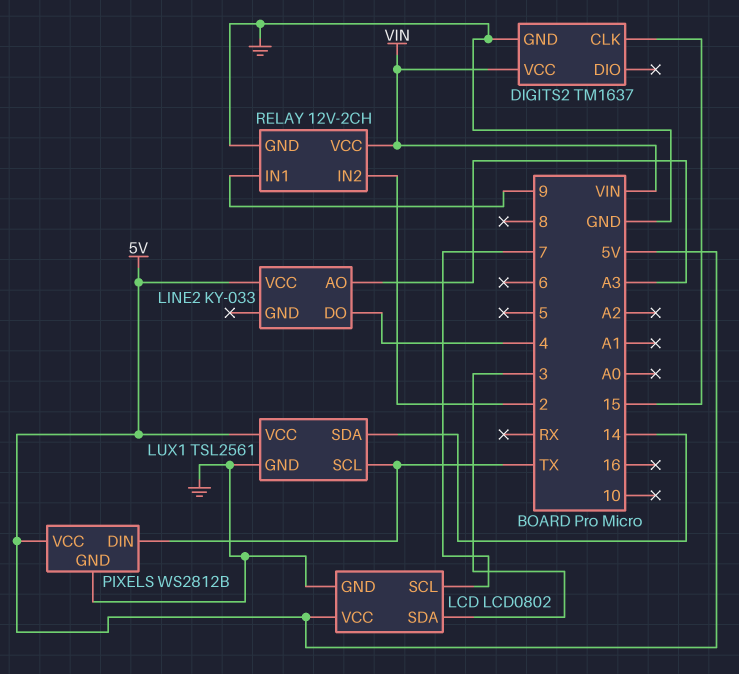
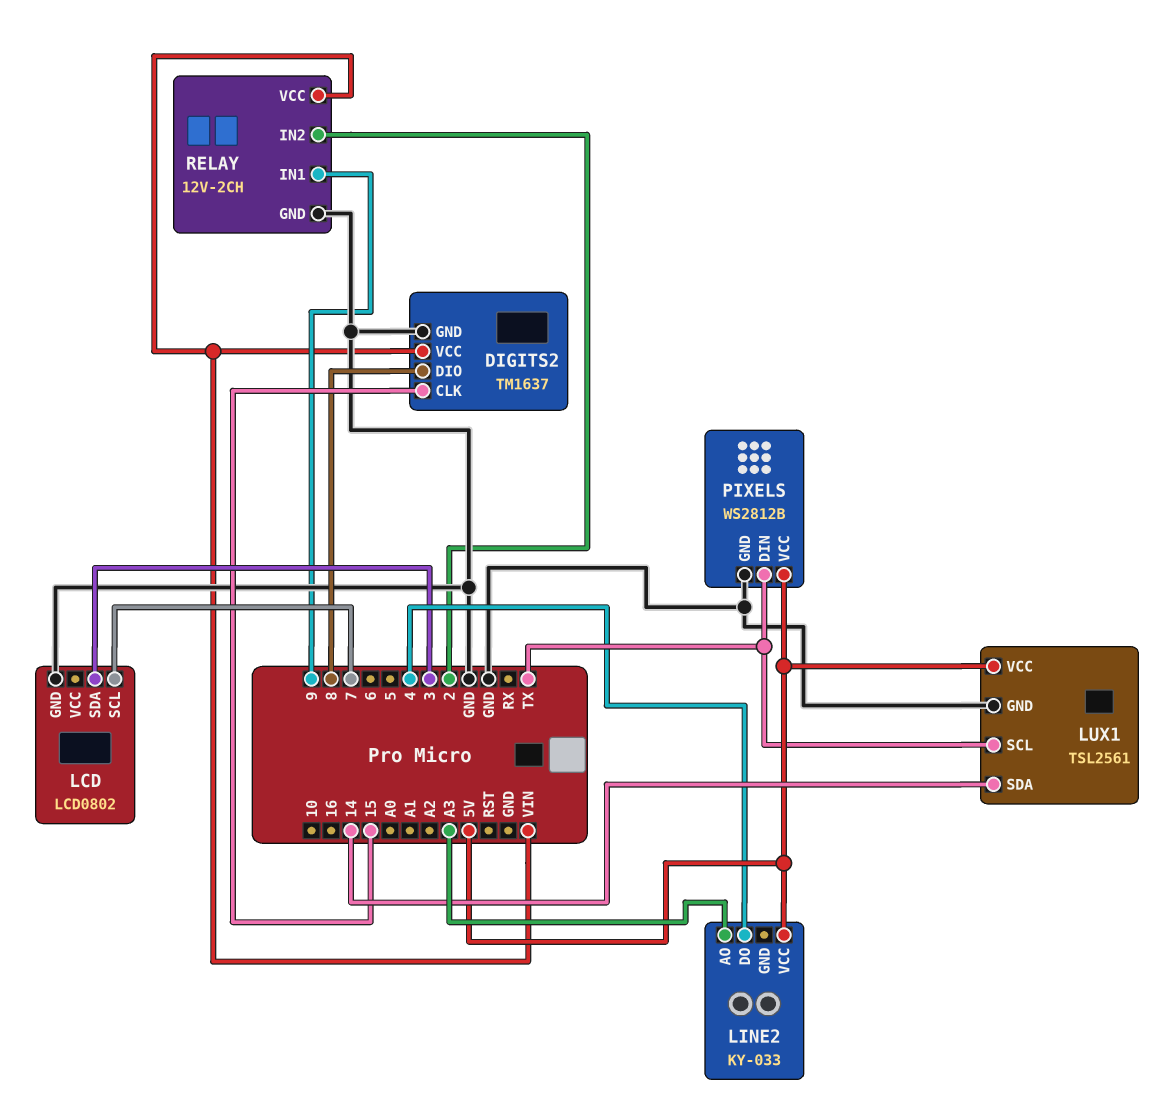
DIGITS2 pin DIO: none -> 8
LCD pin VCC: 5V -> none

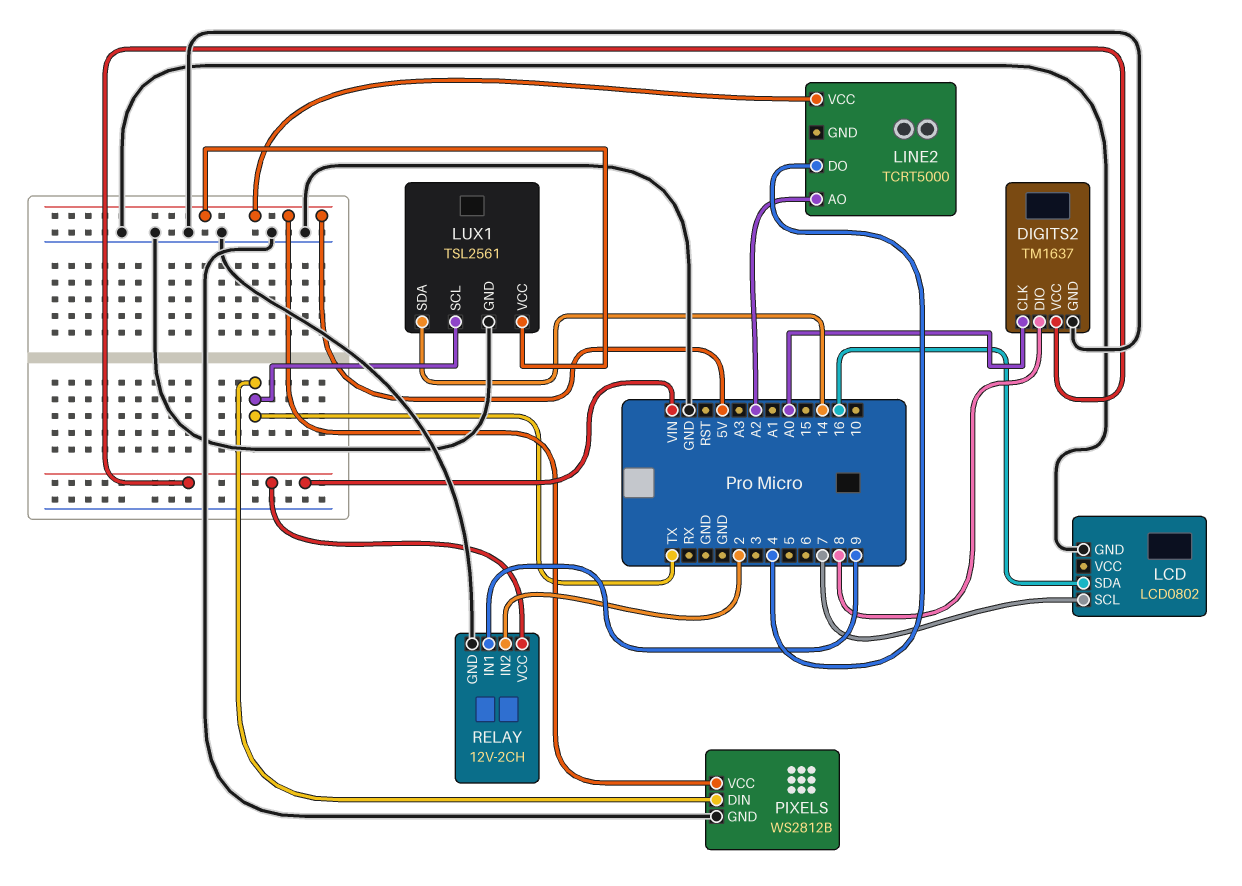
DIGITS2 pin CLK: 15 -> A0
LCD pin SDA: 3 -> 16
LINE2: KY-033 -> TCRT5000
LINE2 pin AO: A3 -> A2

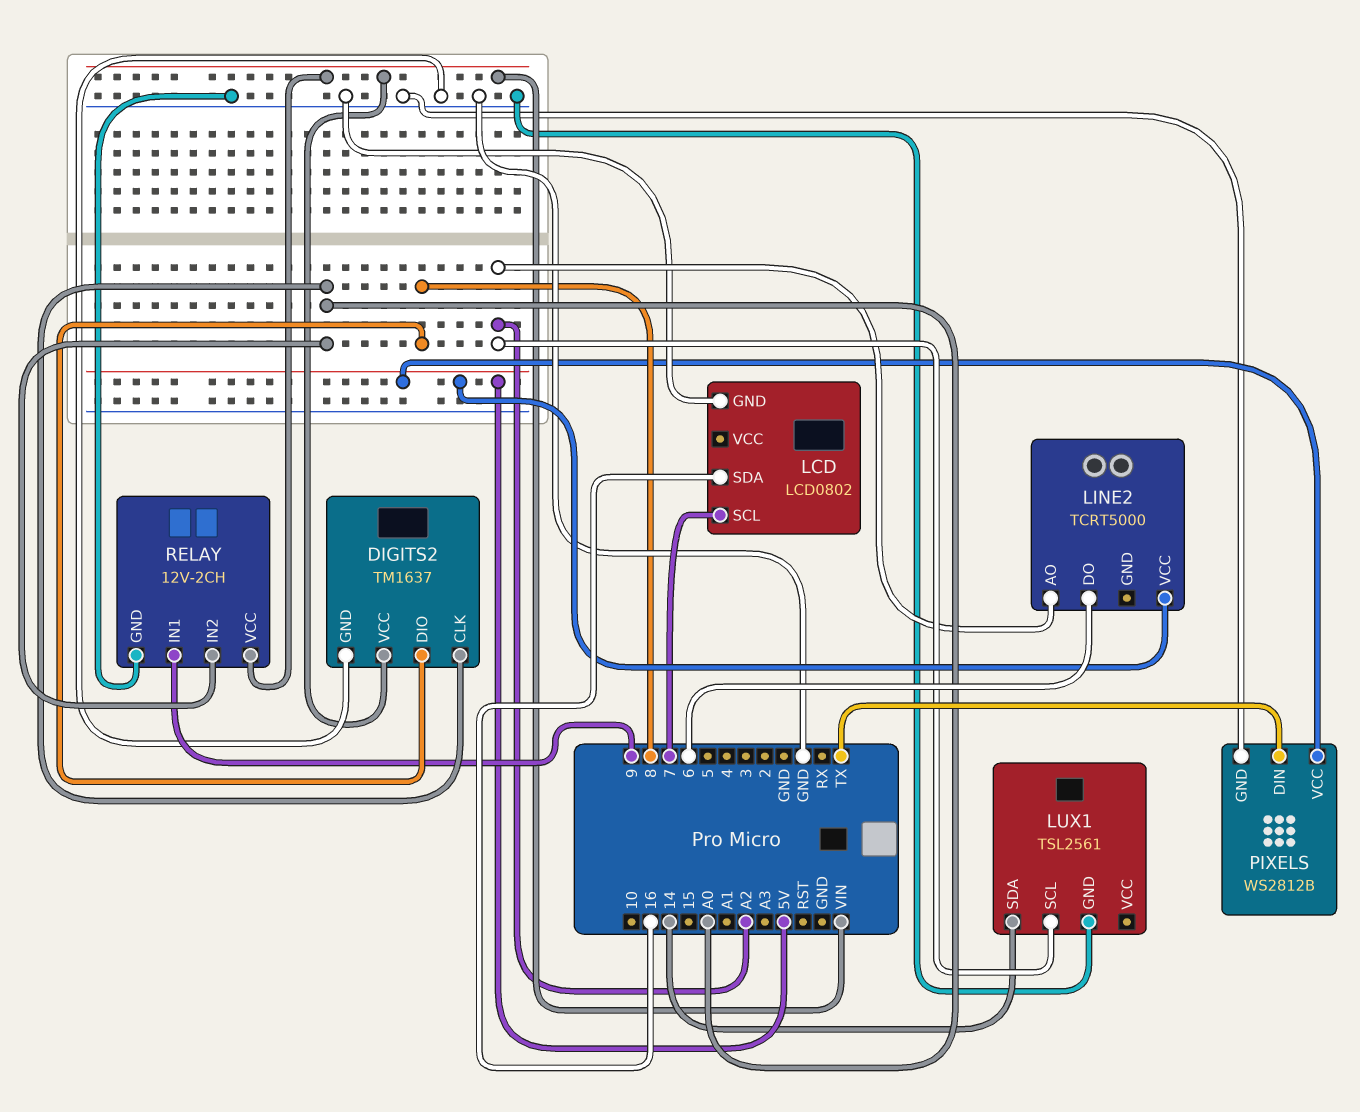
LINE2 pin DO: 4 -> 6
LUX1 pin SCL: TX -> A2
LUX1 pin VCC: 5V -> none
RELAY pin IN2: 2 -> A0

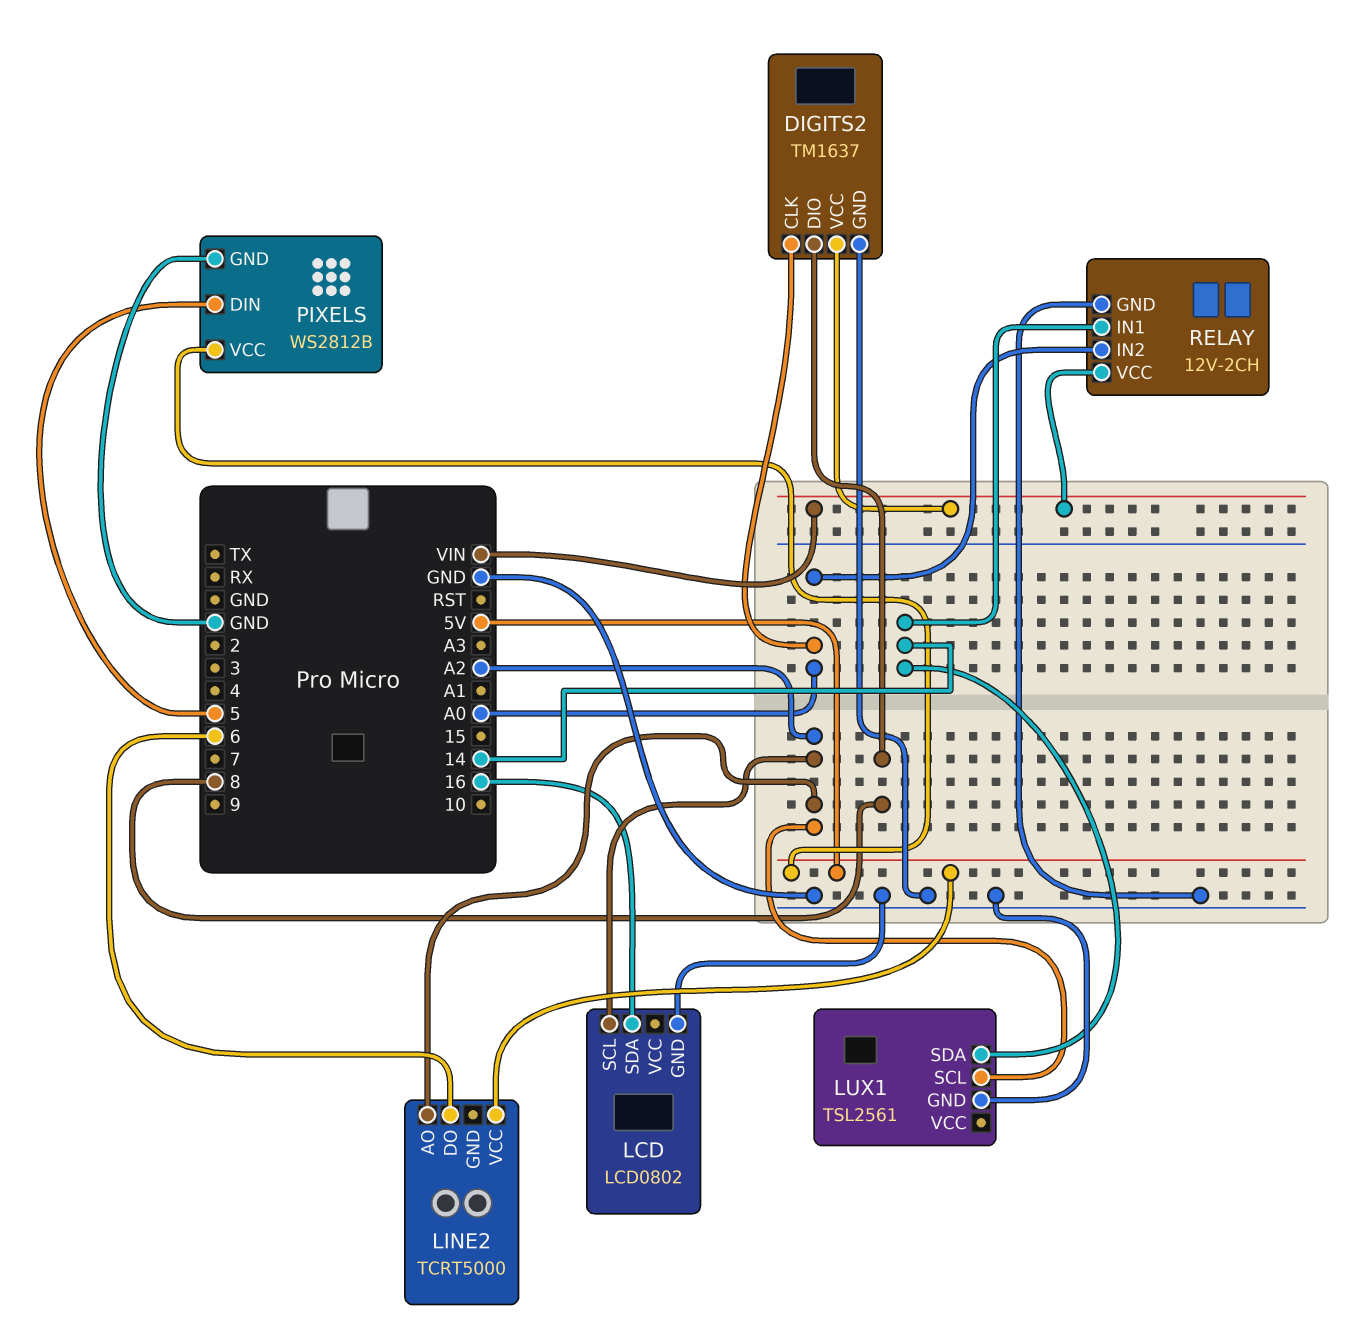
LCD pin SCL: 7 -> A2
PIXELS pin DIN: TX -> 5
RELAY pin IN1: 9 -> 14

